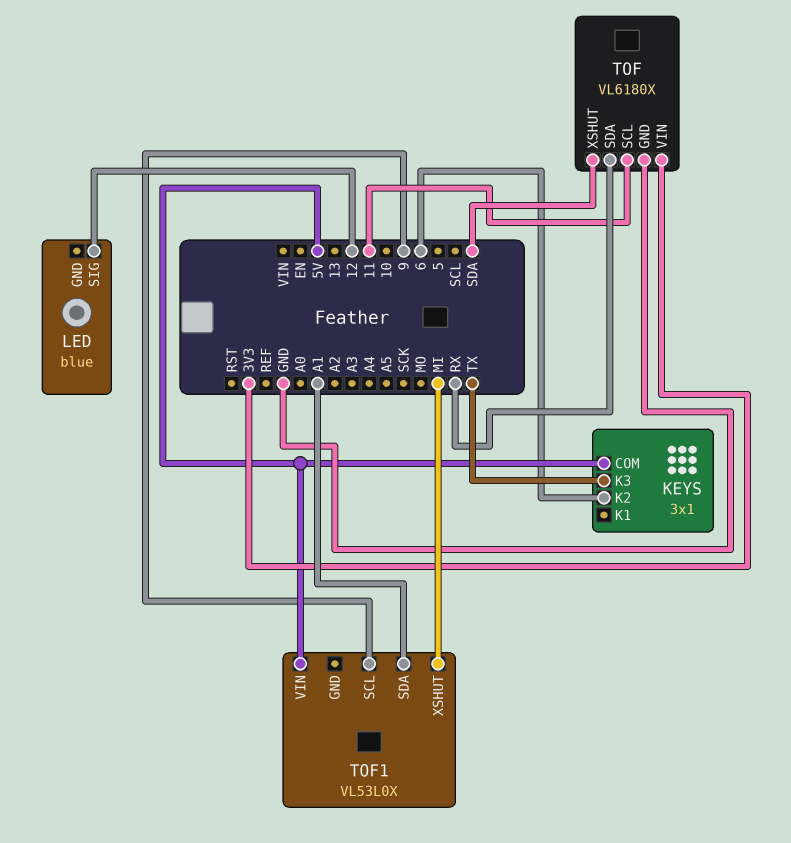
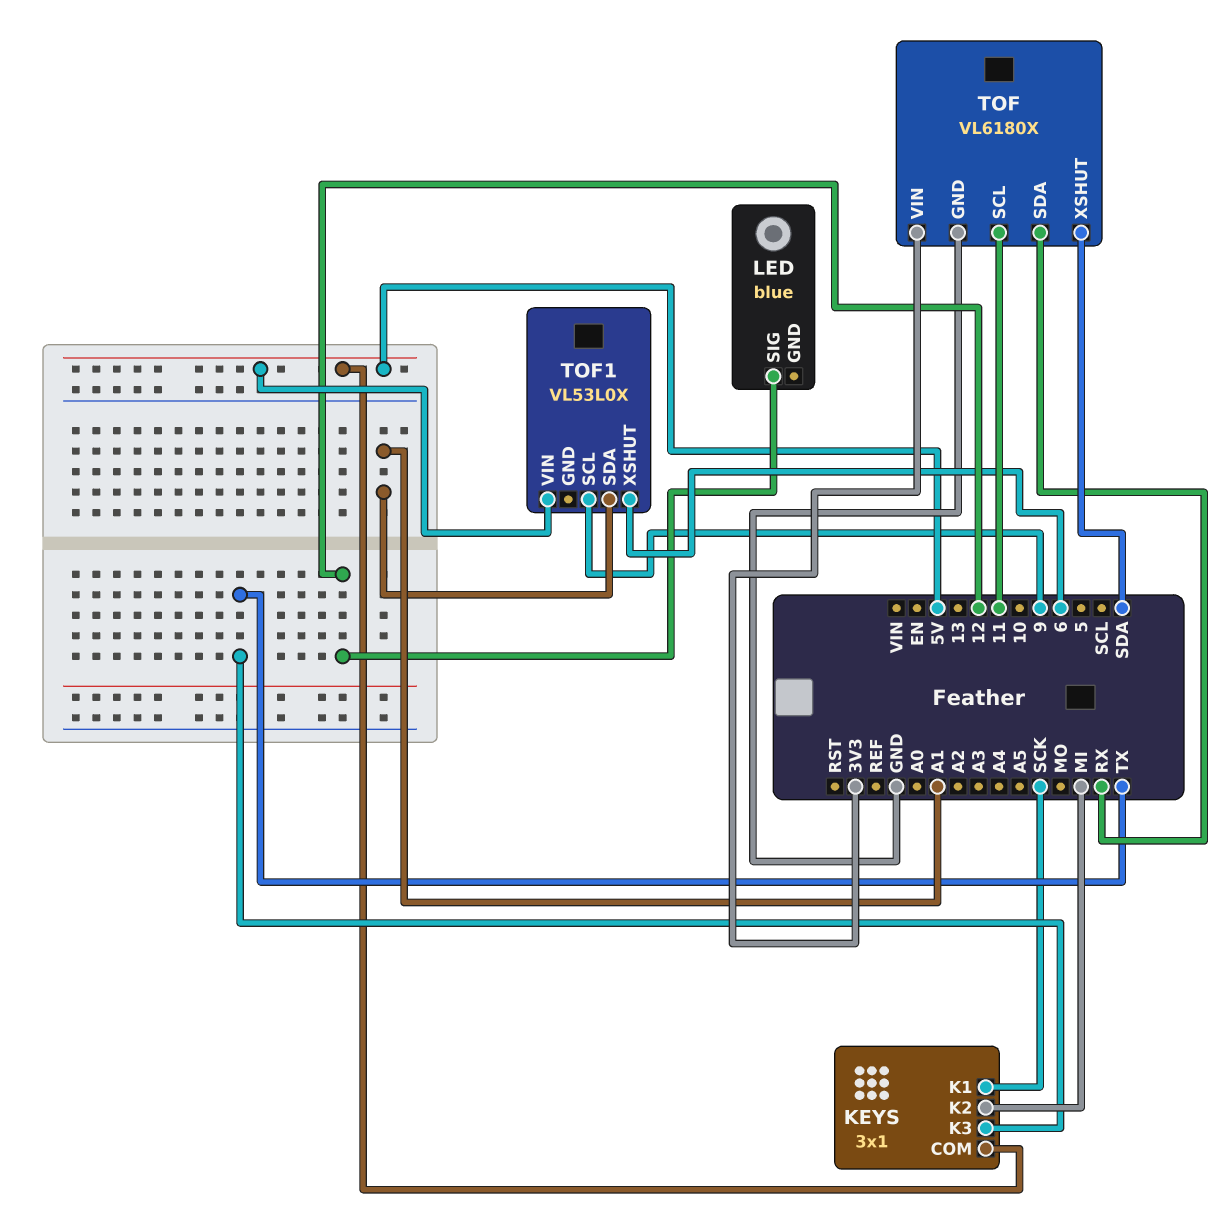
KEYS pin K1: none -> SCK
KEYS pin K2: 6 -> MI
TOF1 pin XSHUT: MI -> 6

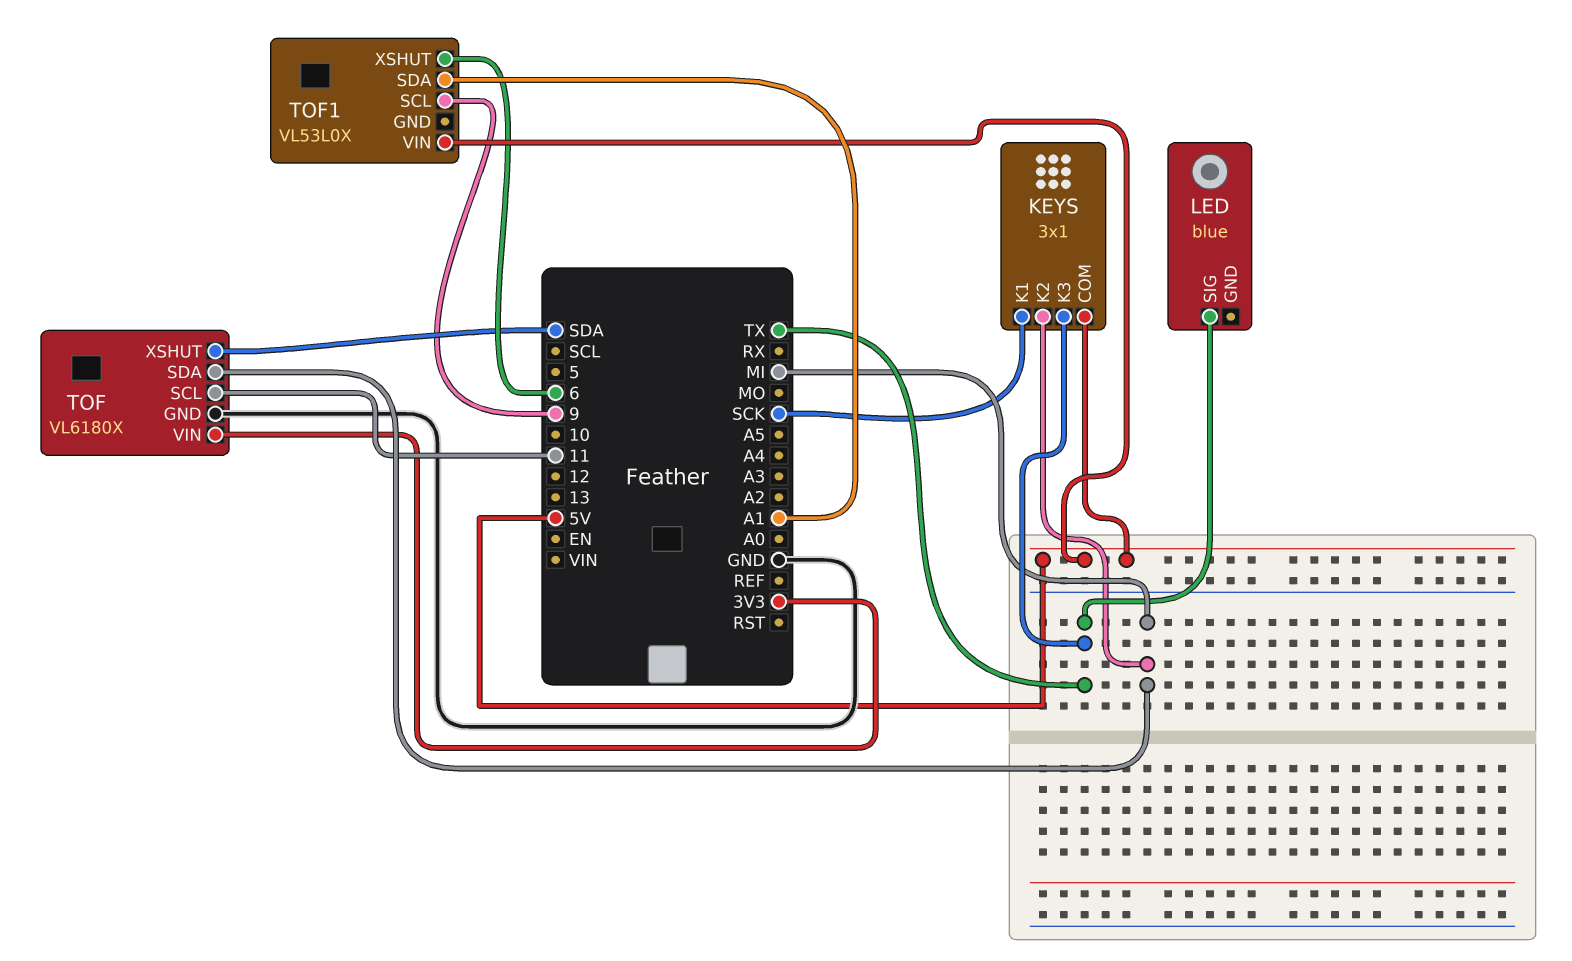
LED pin SIG: 12 -> TX
TOF pin SDA: RX -> MI

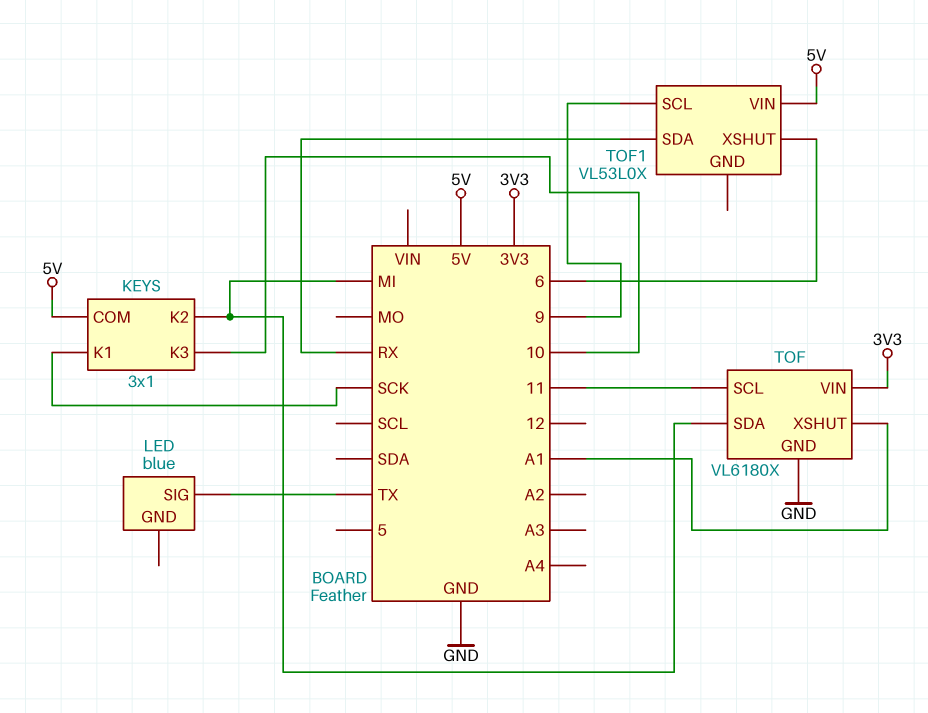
KEYS pin K3: TX -> 10
TOF pin XSHUT: SDA -> A1
TOF1 pin SDA: A1 -> RX

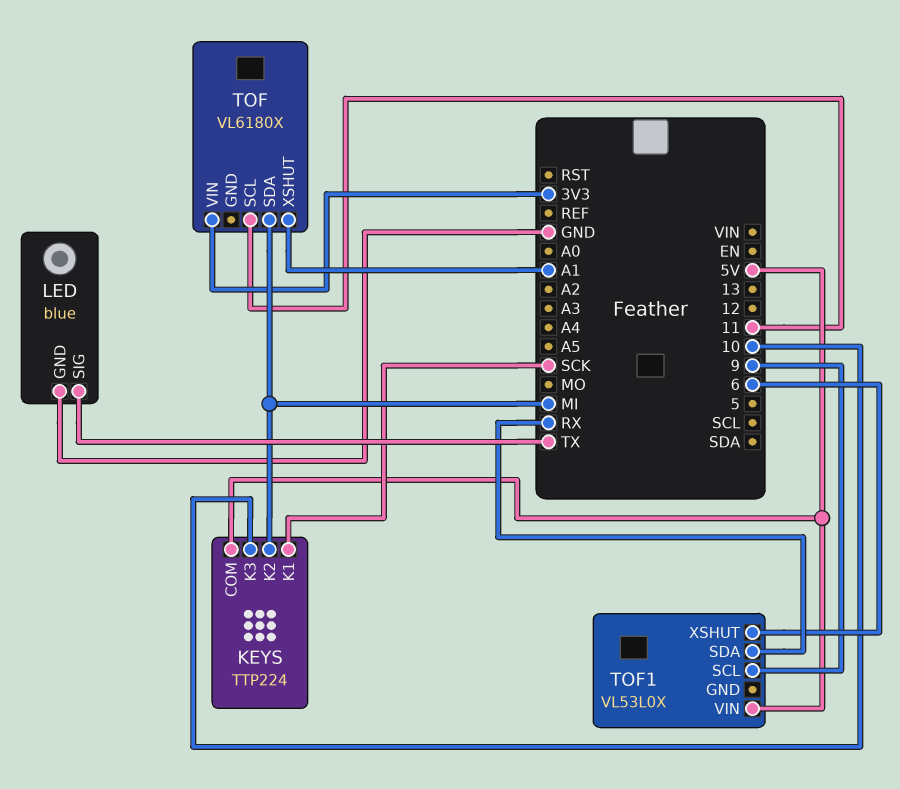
KEYS: 3x1 -> TTP224
LED pin GND: none -> GND
TOF pin GND: GND -> none

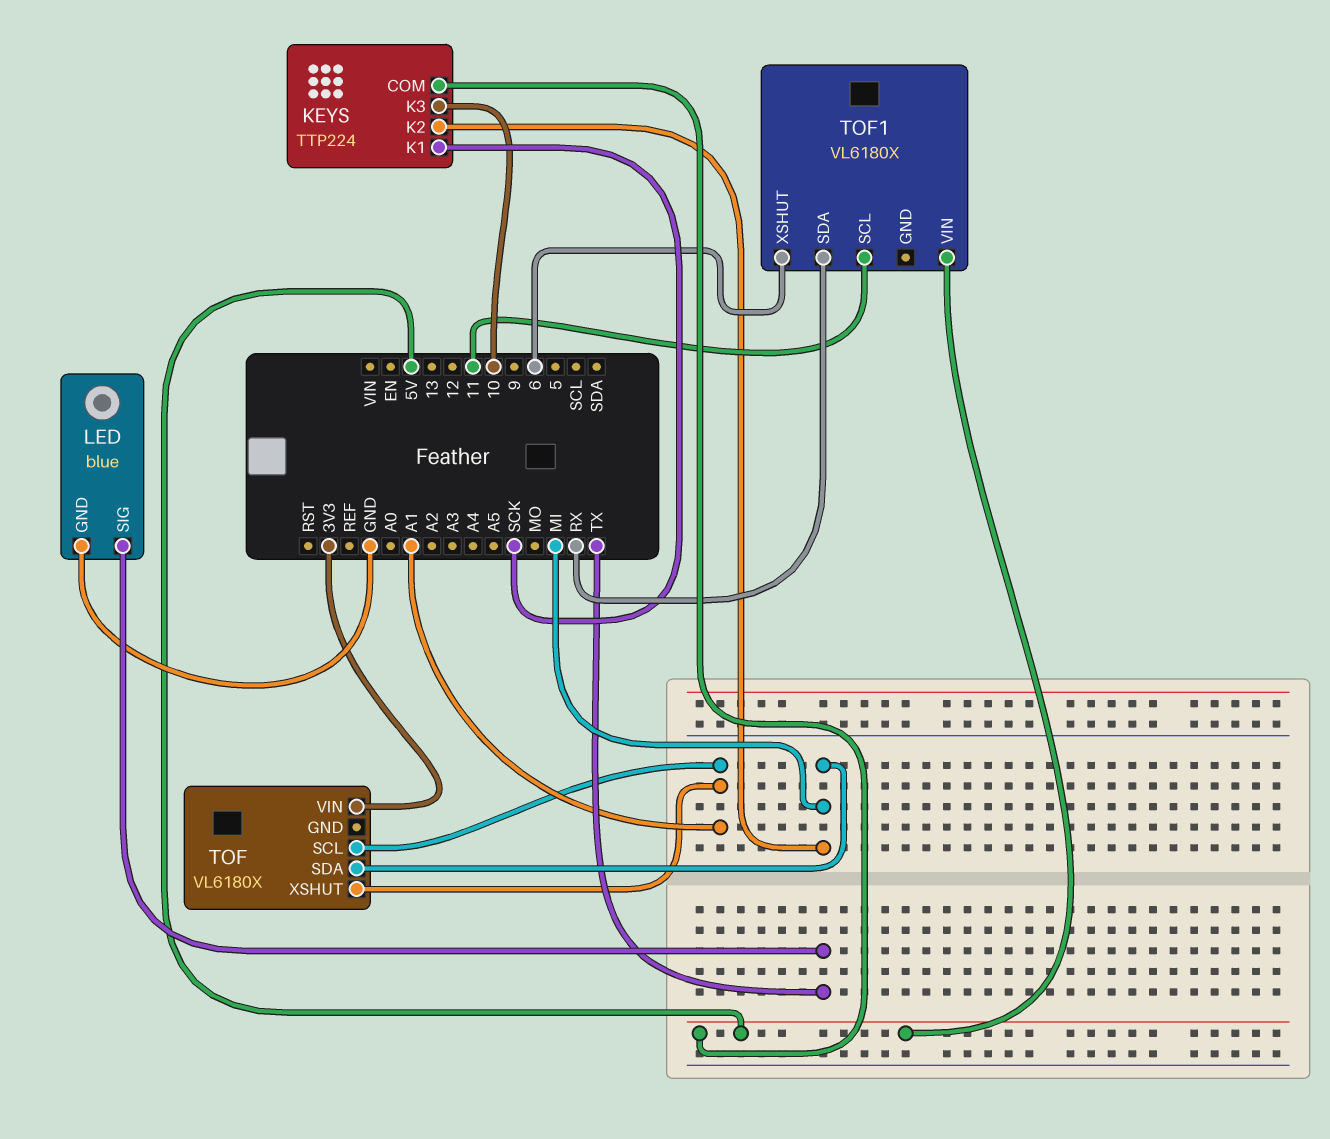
TOF pin SCL: 11 -> A1
TOF1: VL53L0X -> VL6180X
TOF1 pin SCL: 9 -> 11

